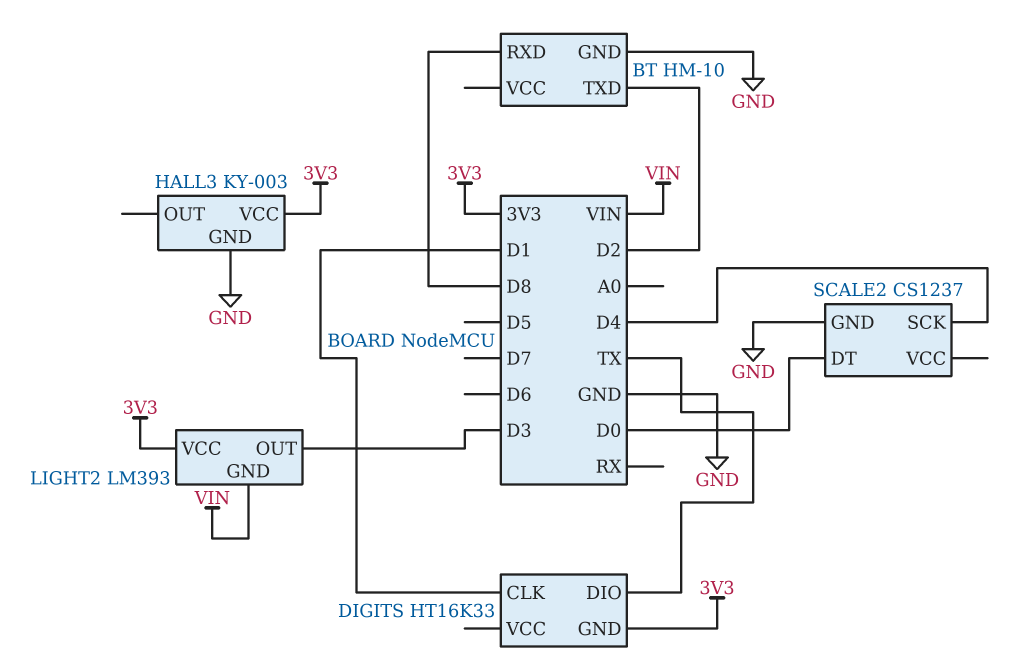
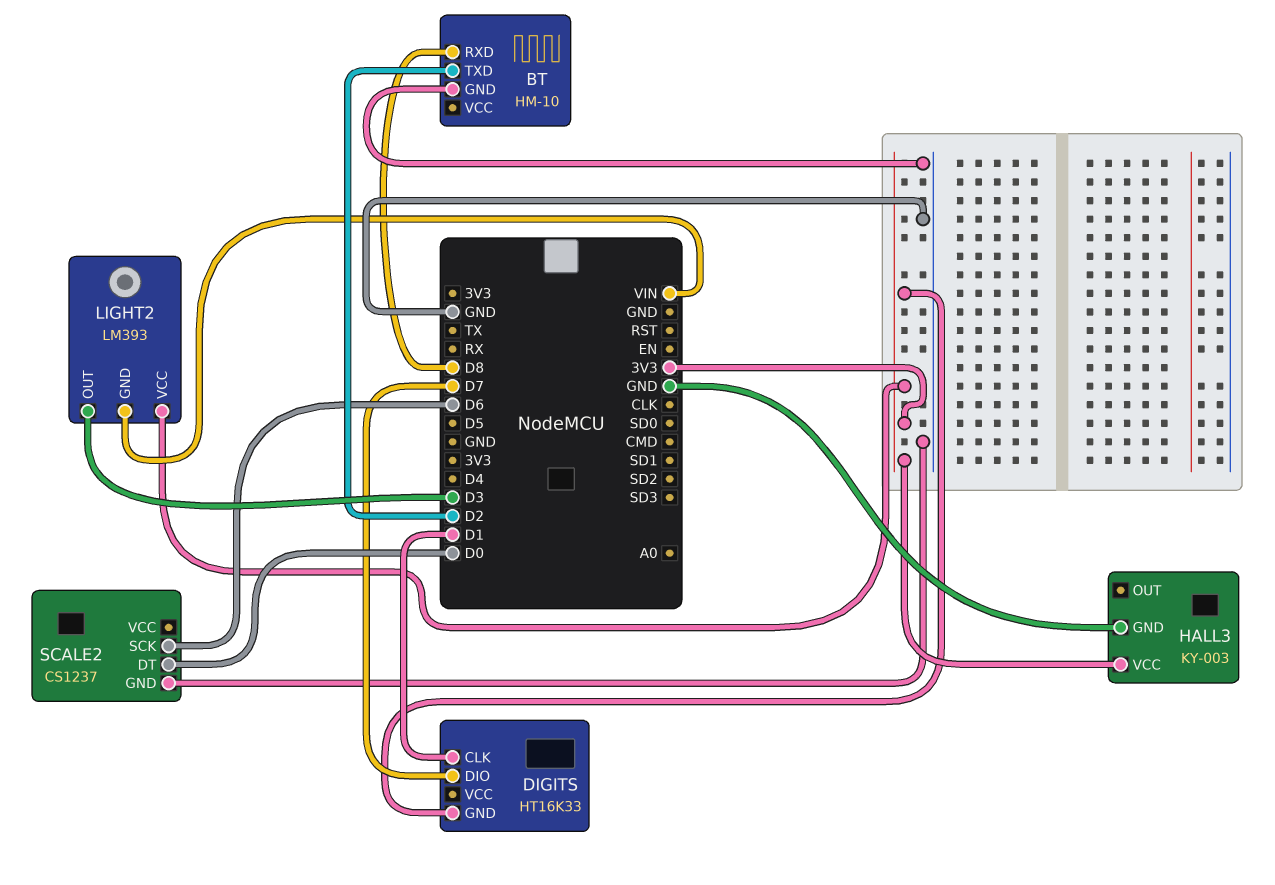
DIGITS pin DIO: TX -> D7
SCALE2 pin SCK: D4 -> D6

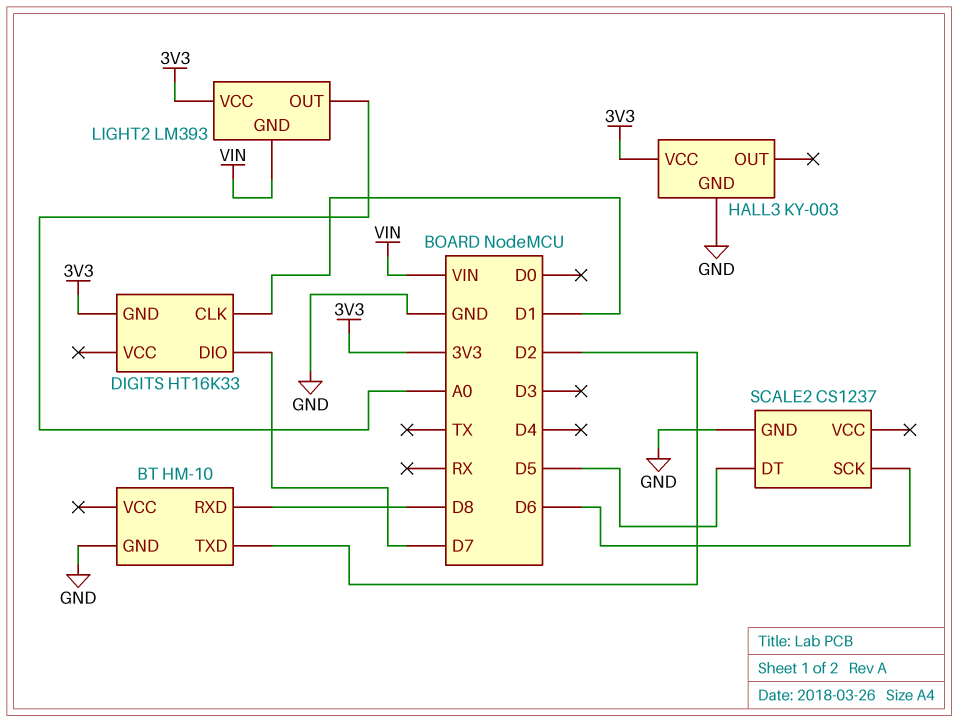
LIGHT2 pin OUT: D3 -> A0
SCALE2 pin DT: D0 -> D5

